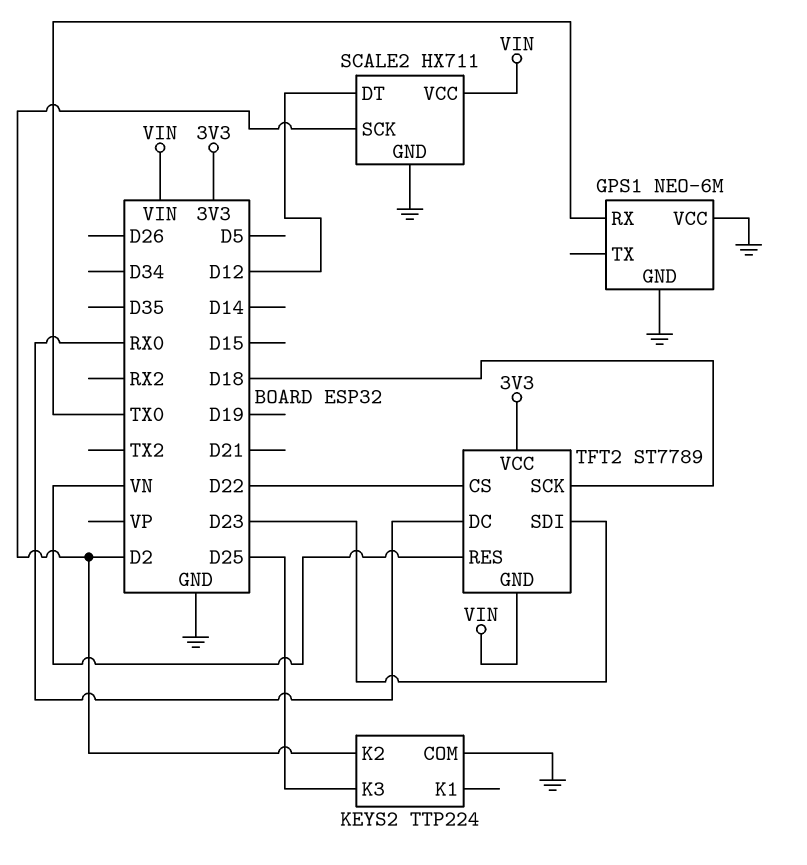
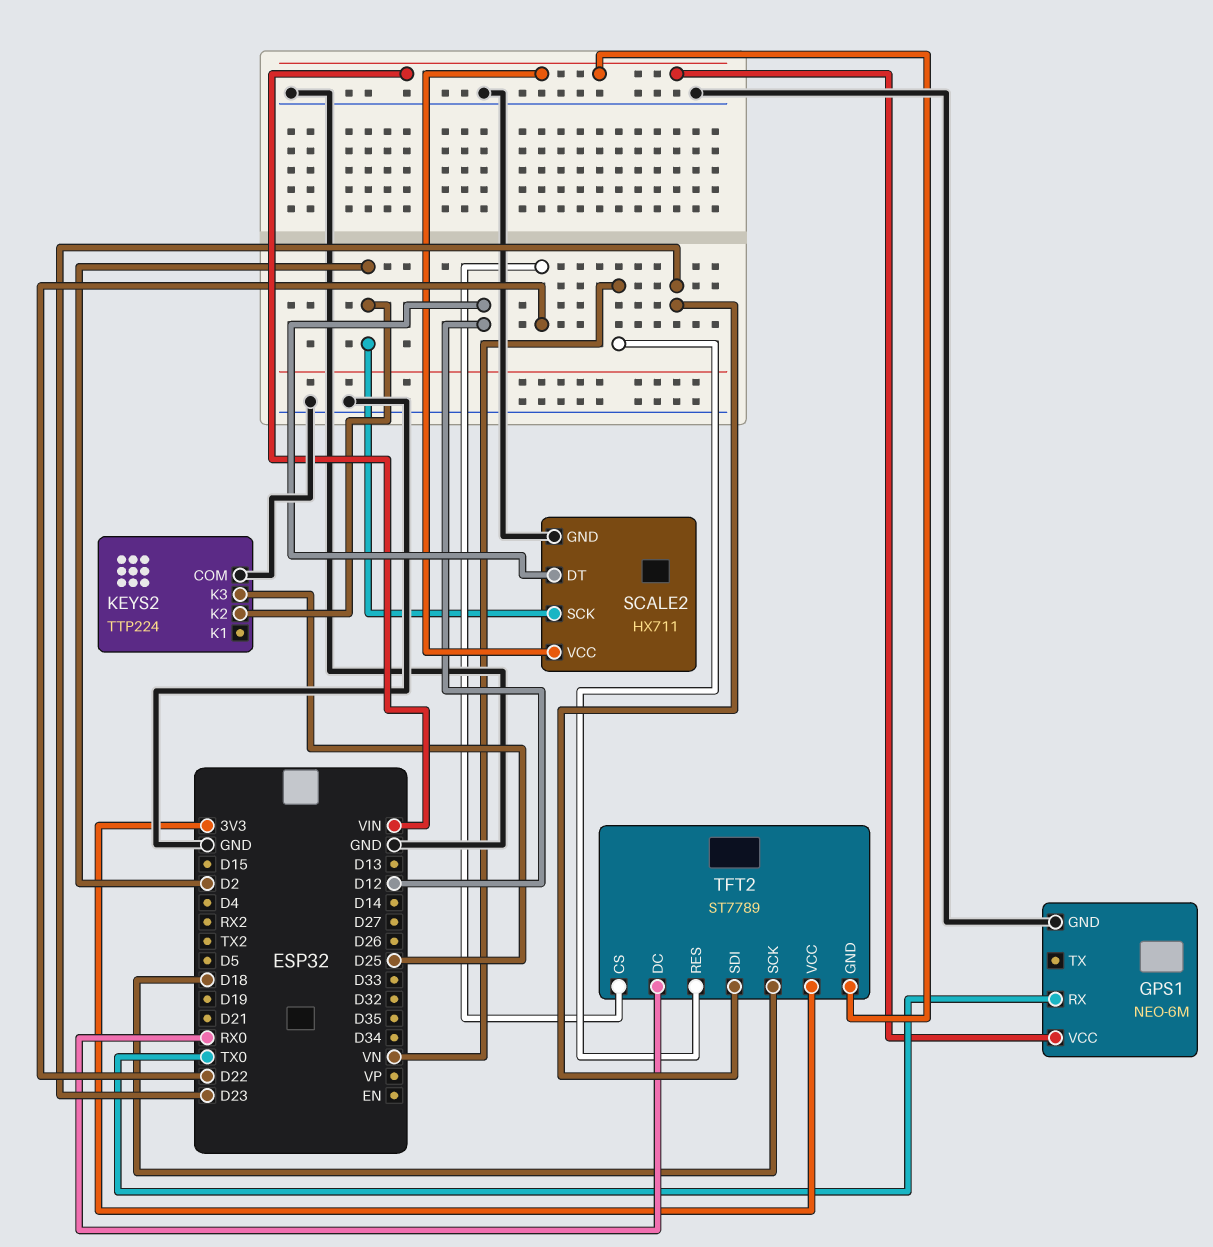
GPS1 pin VCC: GND -> VIN

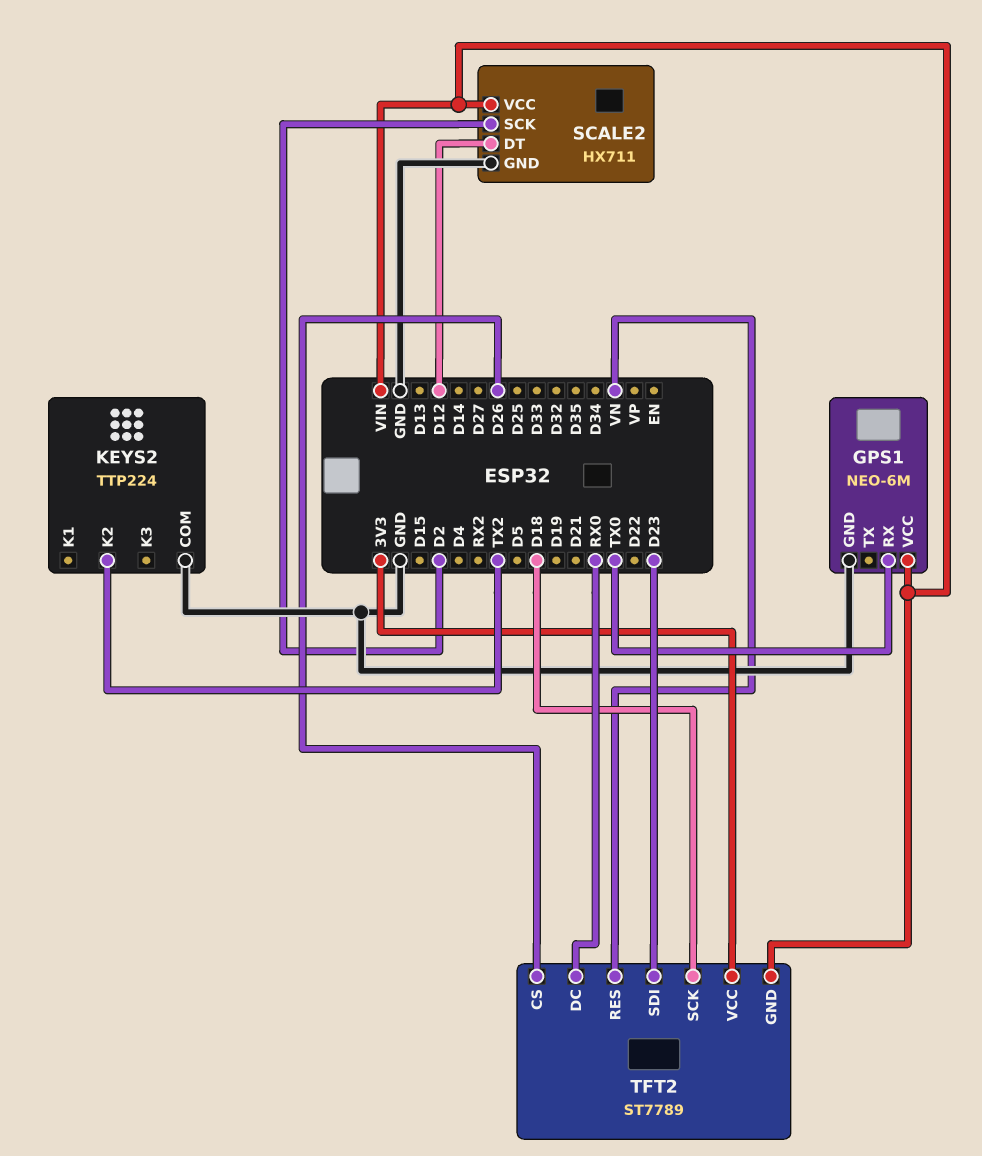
KEYS2 pin K2: D2 -> TX2
KEYS2 pin K3: D25 -> none
TFT2 pin CS: D22 -> D26

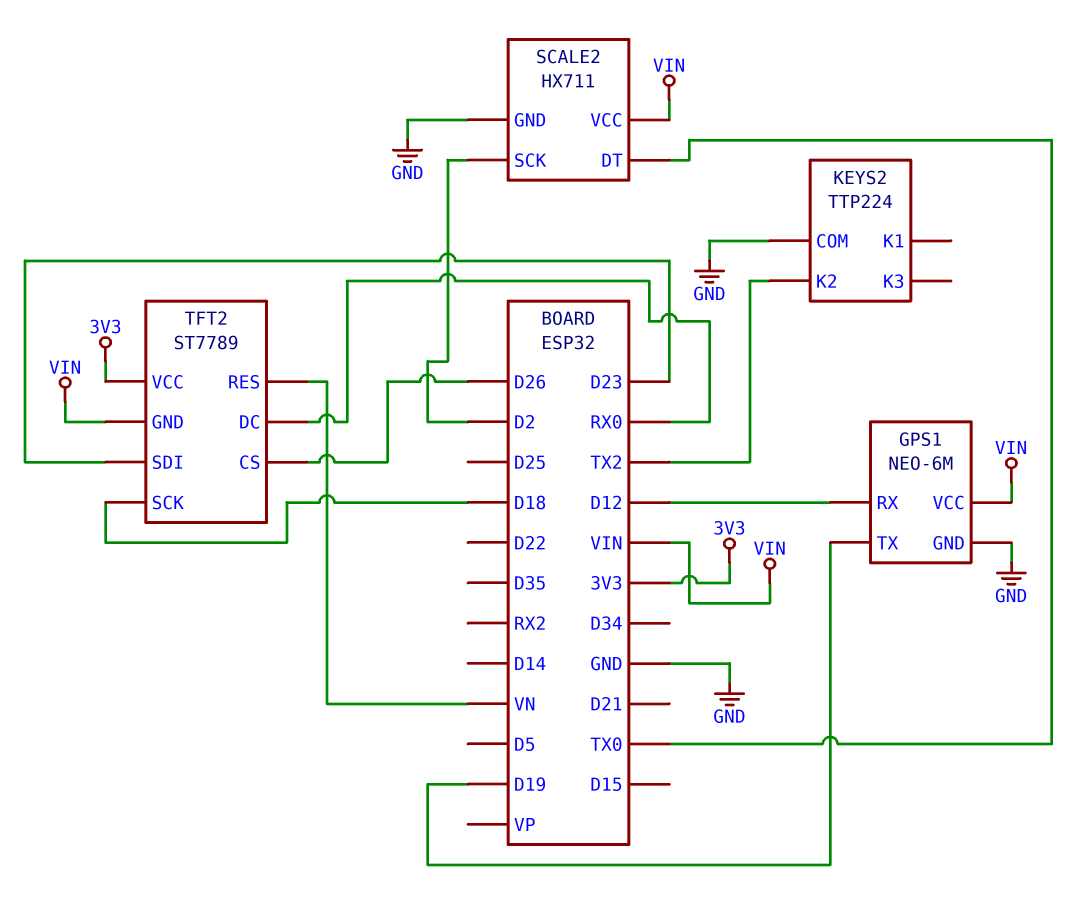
GPS1 pin RX: TX0 -> D12
GPS1 pin TX: none -> D19
SCALE2 pin DT: D12 -> TX0

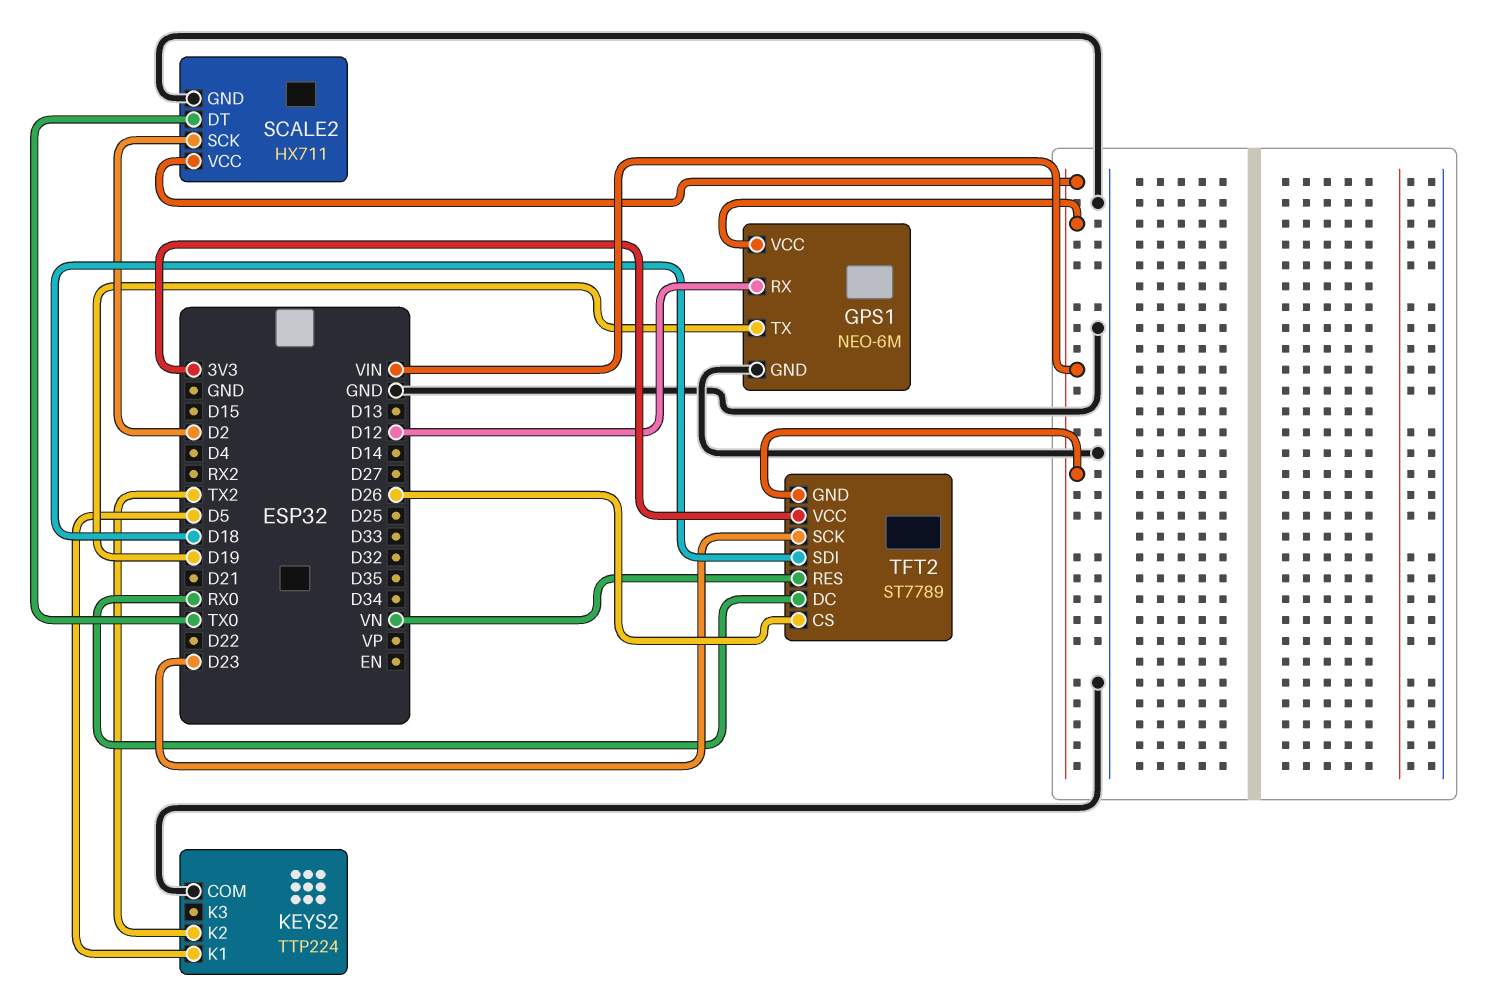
KEYS2 pin K1: none -> D5
TFT2 pin SCK: D18 -> D23
TFT2 pin SDI: D23 -> D18

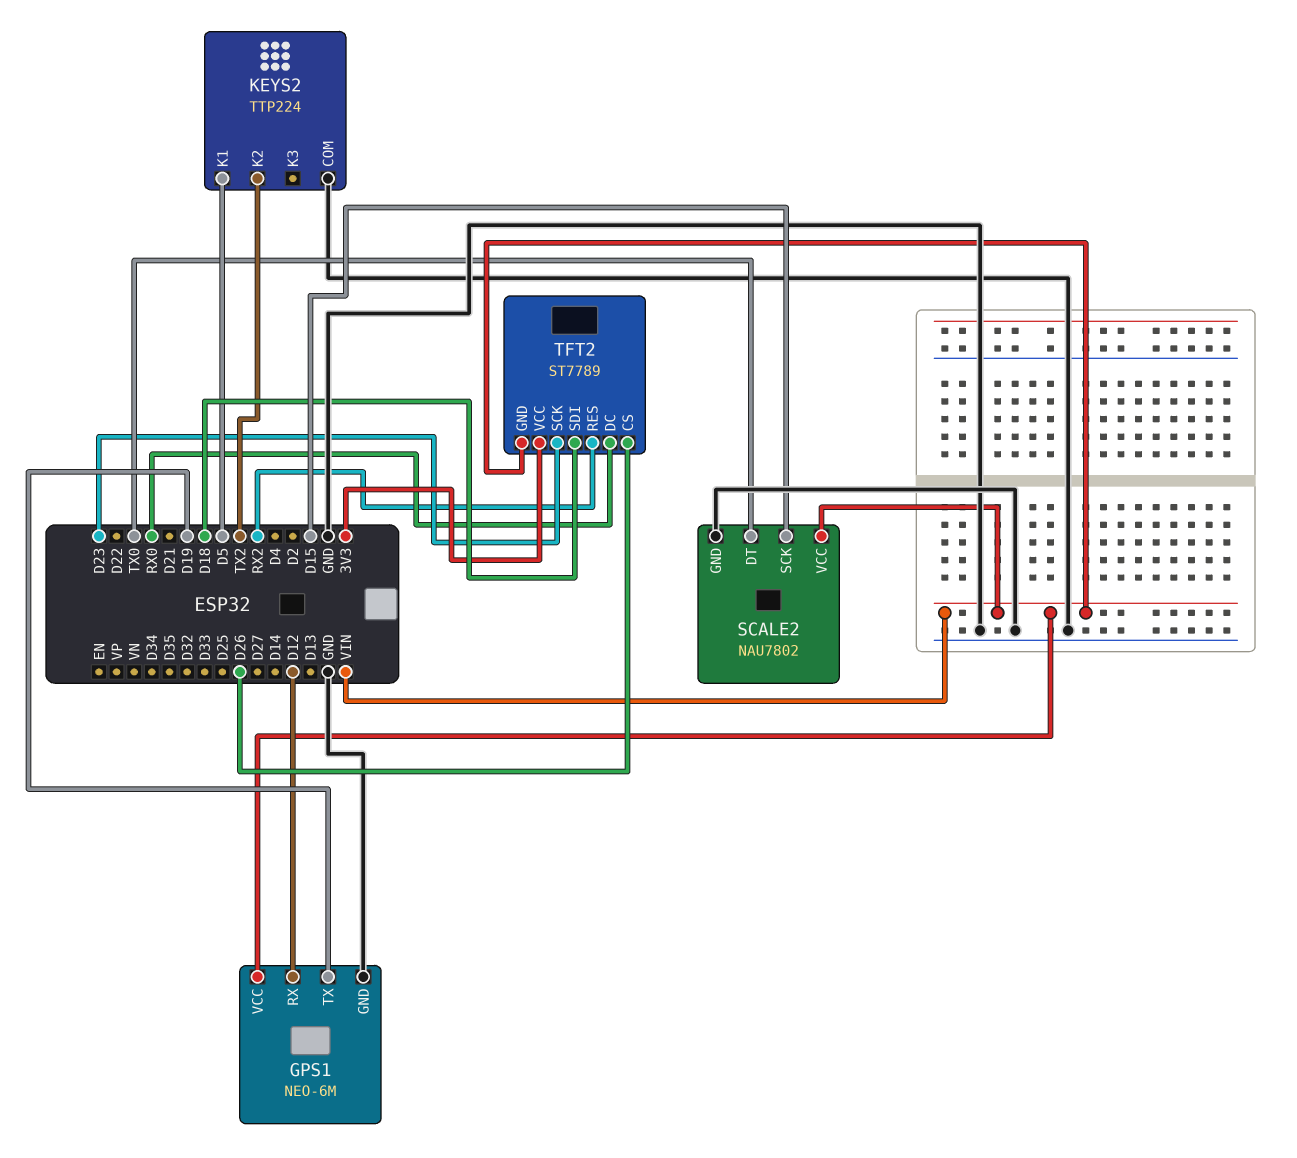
SCALE2: HX711 -> NAU7802
SCALE2 pin SCK: D2 -> D15
TFT2 pin RES: VN -> RX2

